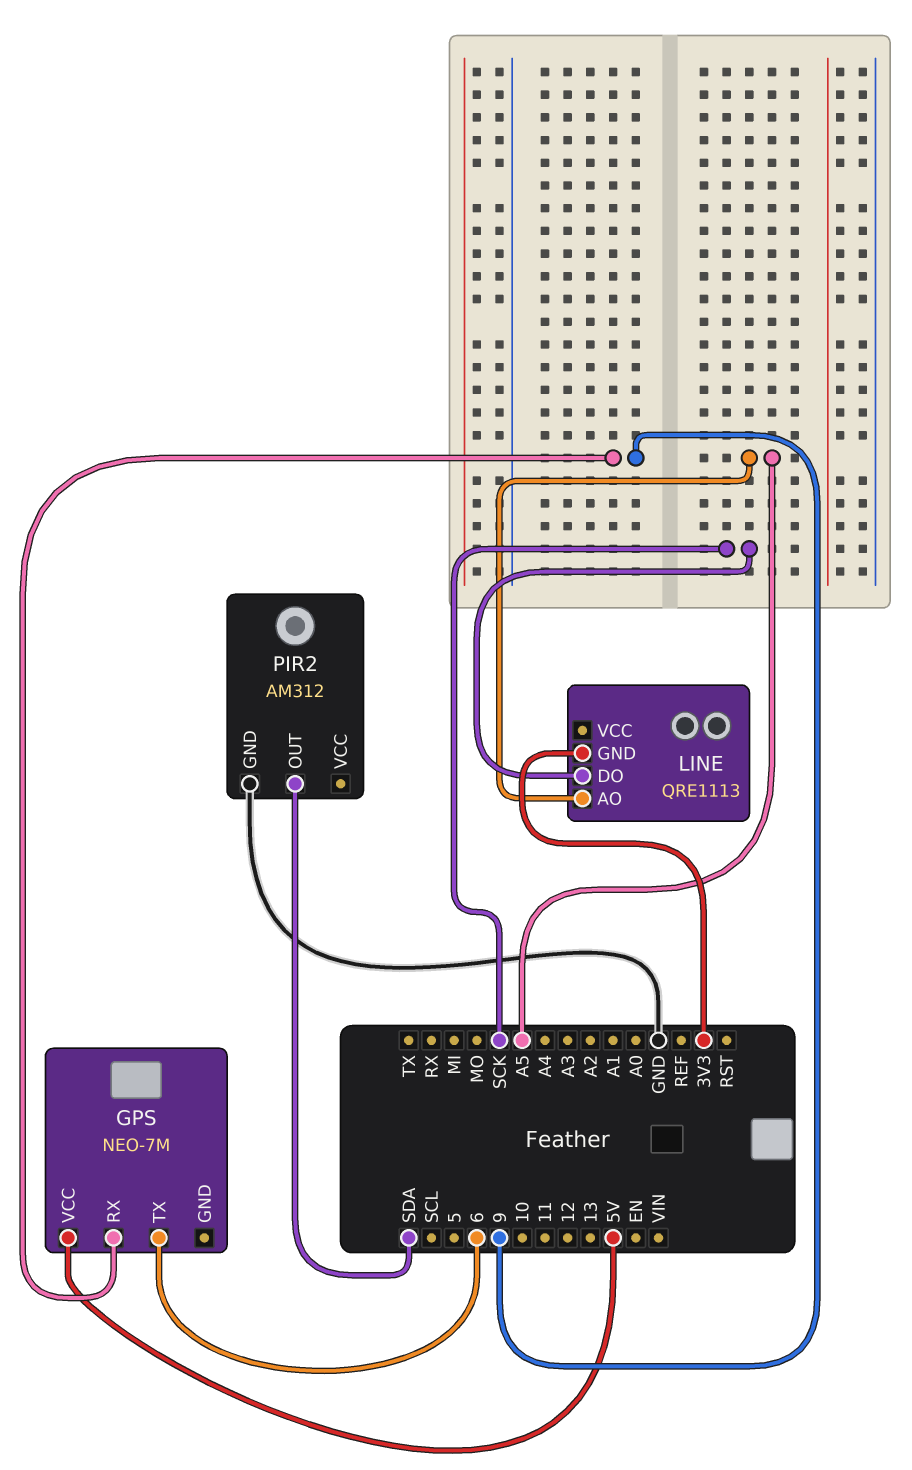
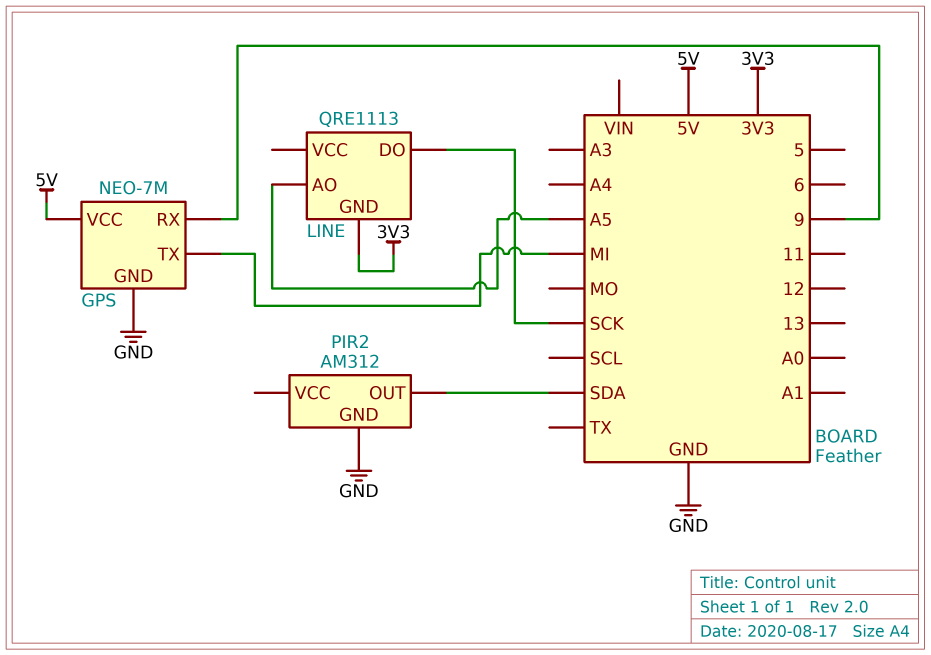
GPS pin GND: none -> GND
GPS pin TX: 6 -> MI

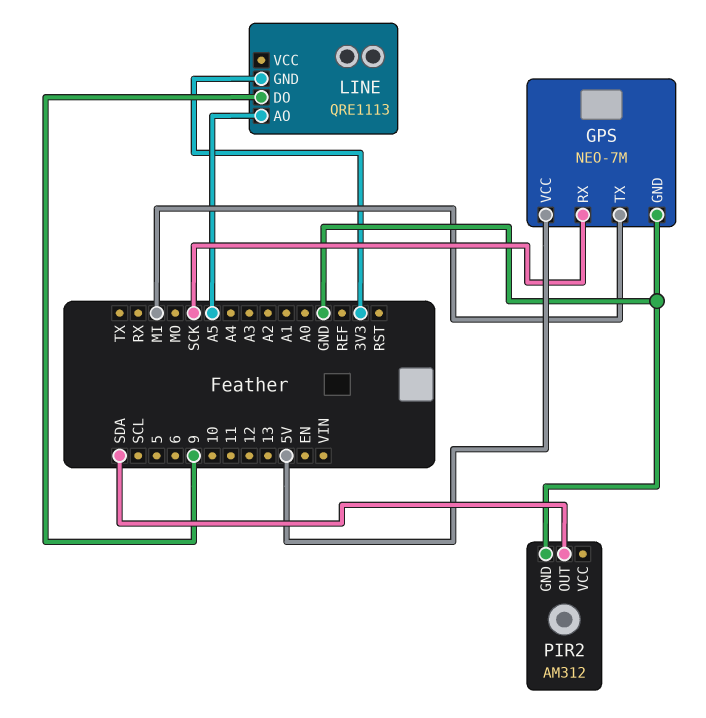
GPS pin RX: 9 -> SCK
LINE pin DO: SCK -> 9

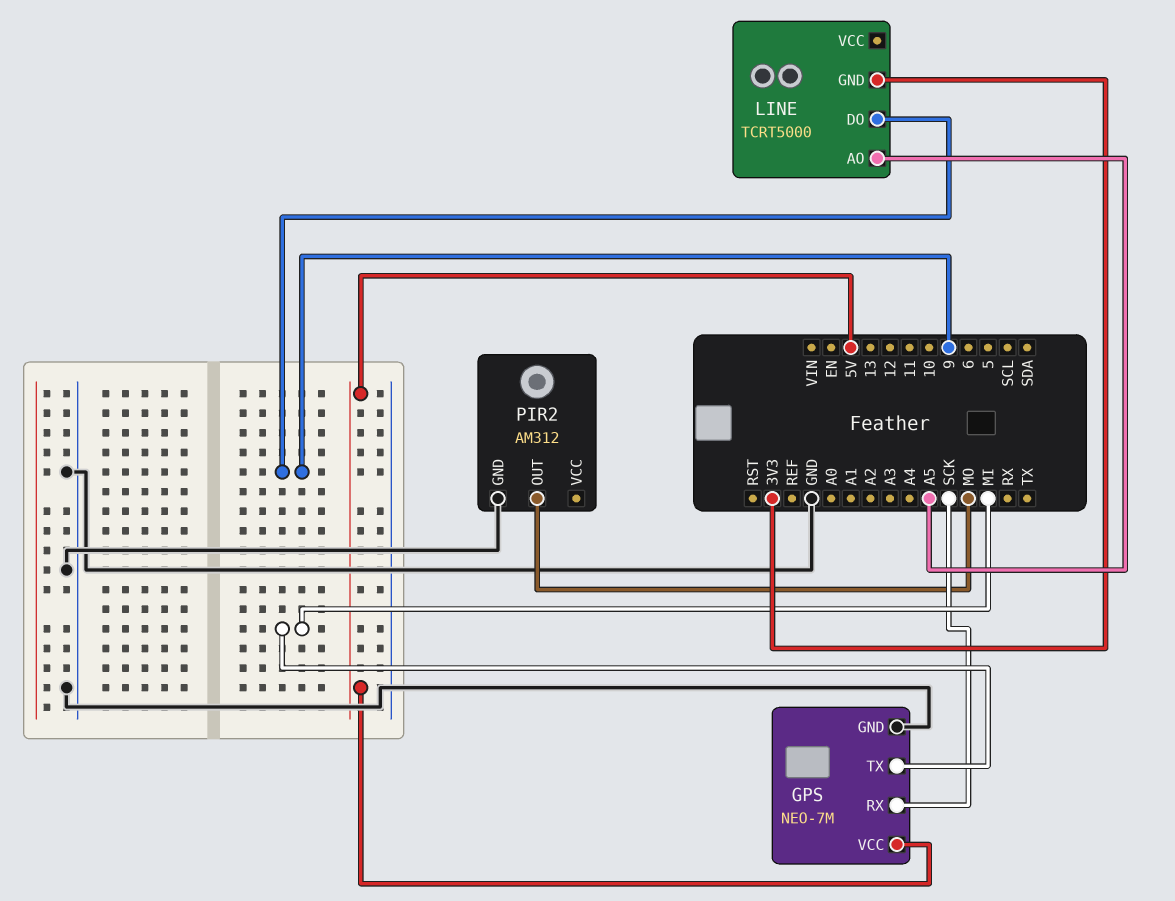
LINE: QRE1113 -> TCRT5000
PIR2 pin OUT: SDA -> MO

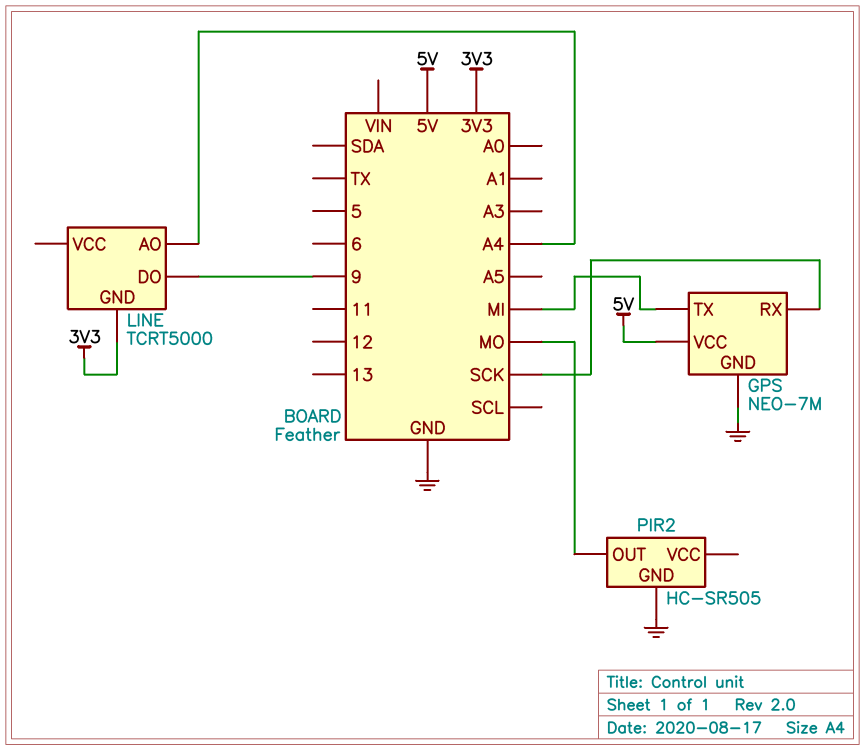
LINE pin AO: A5 -> A4
PIR2: AM312 -> HC-SR505

